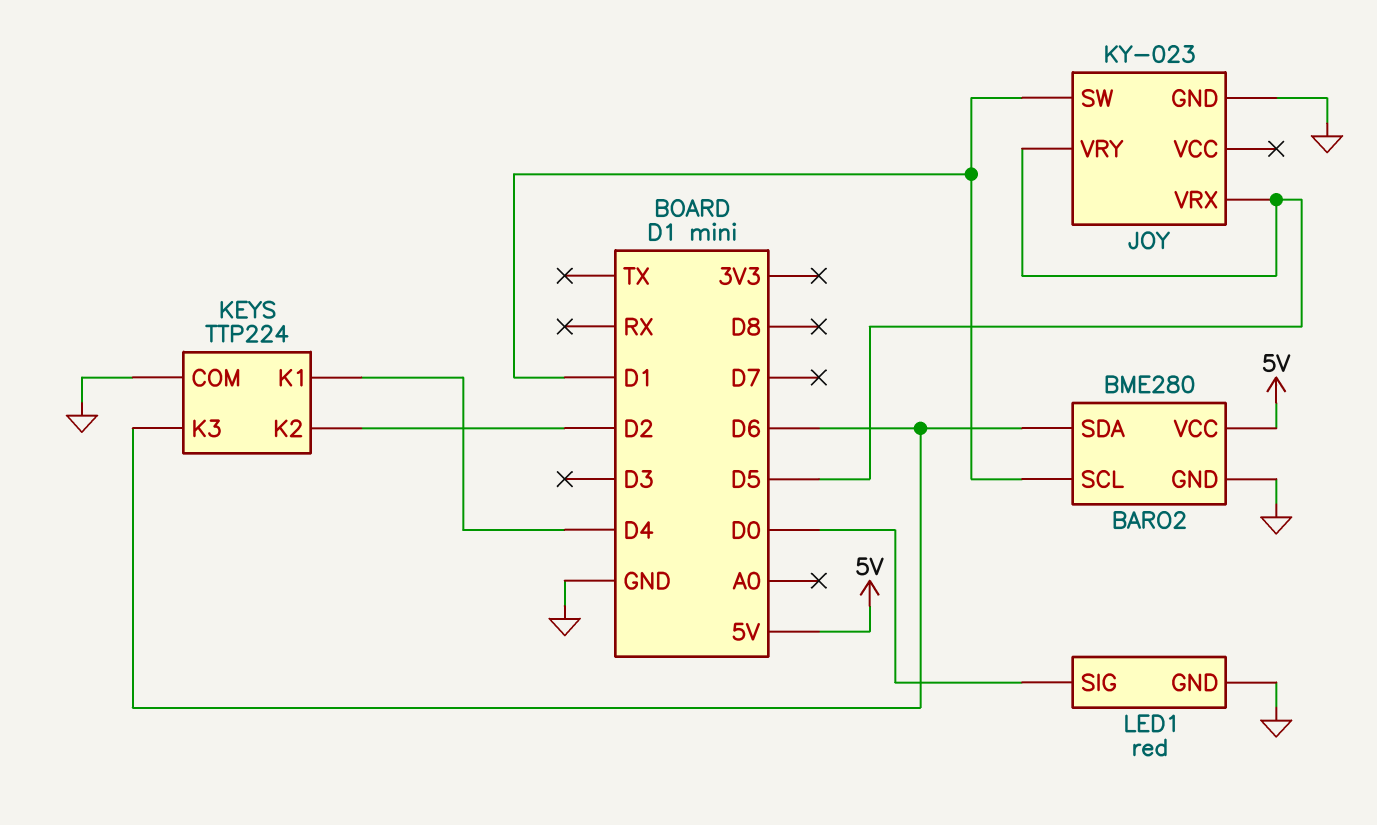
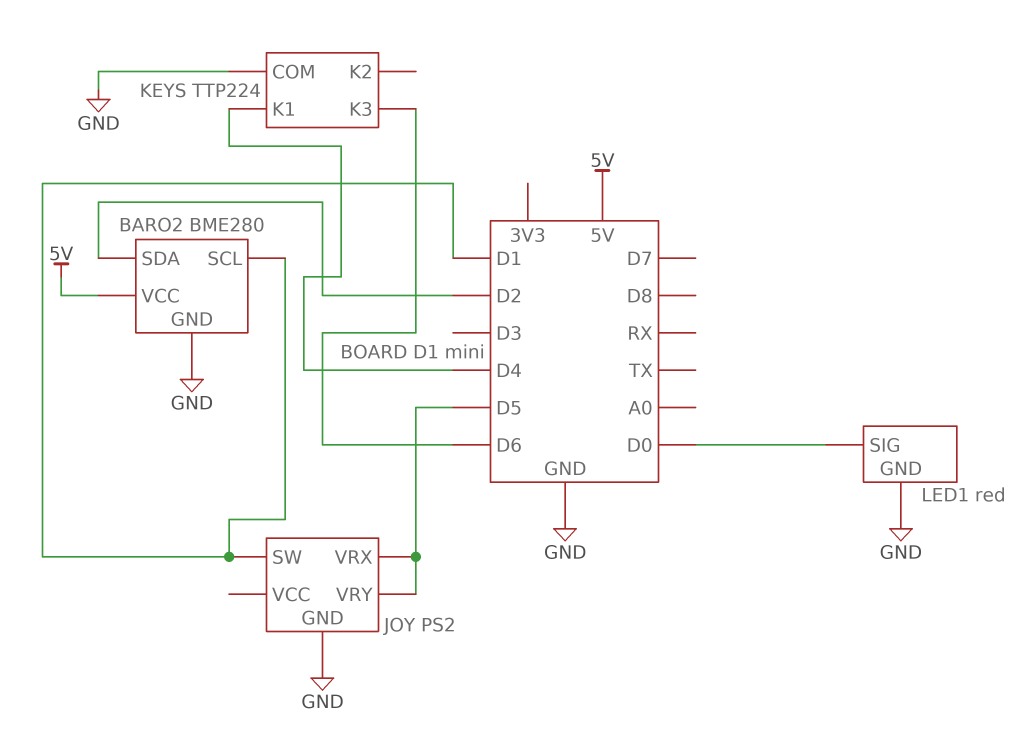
BARO2 pin SDA: D6 -> D2
JOY: KY-023 -> PS2
KEYS pin K2: D2 -> none

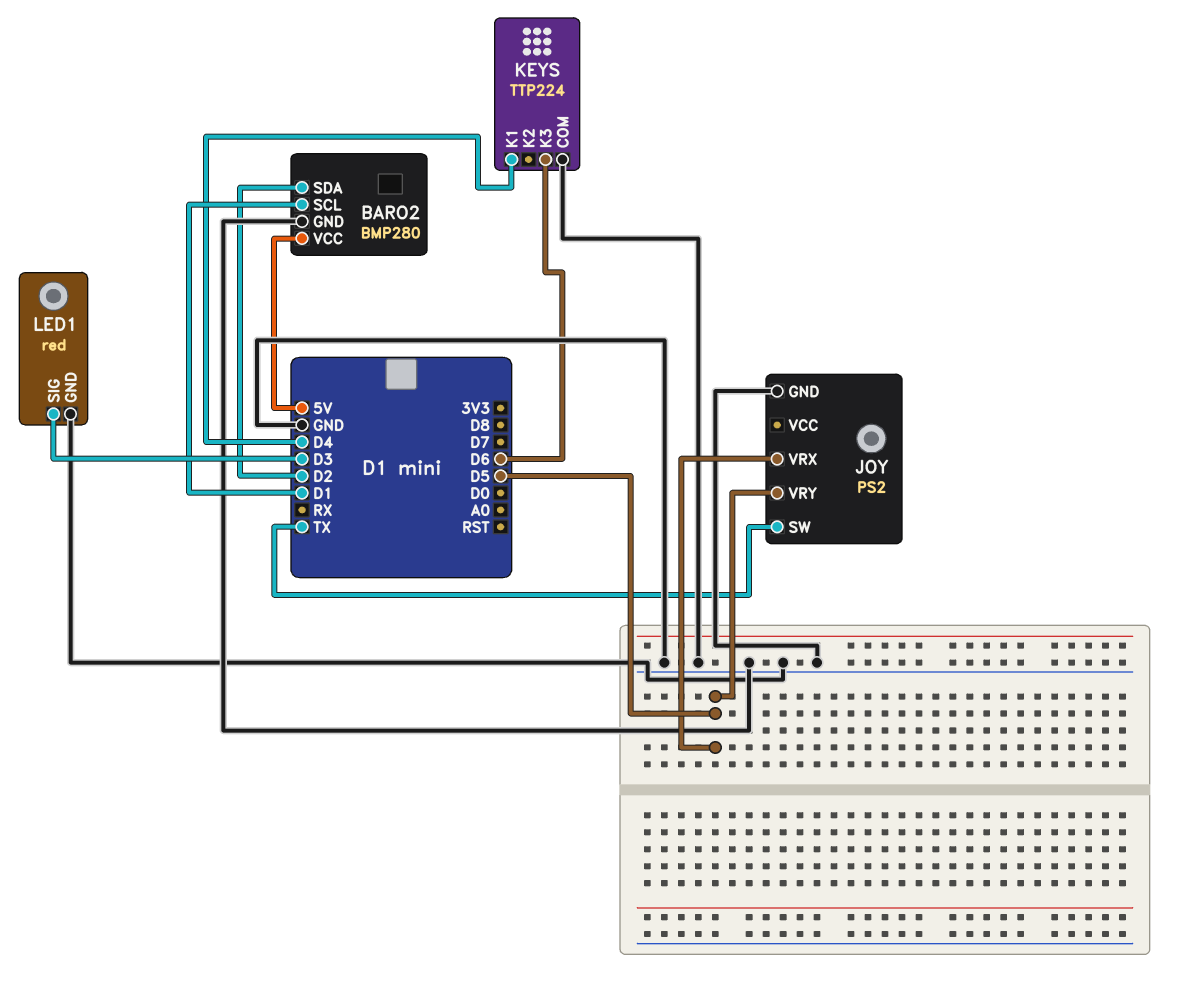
BARO2: BME280 -> BMP280
JOY pin SW: D1 -> TX
LED1 pin SIG: D0 -> D3

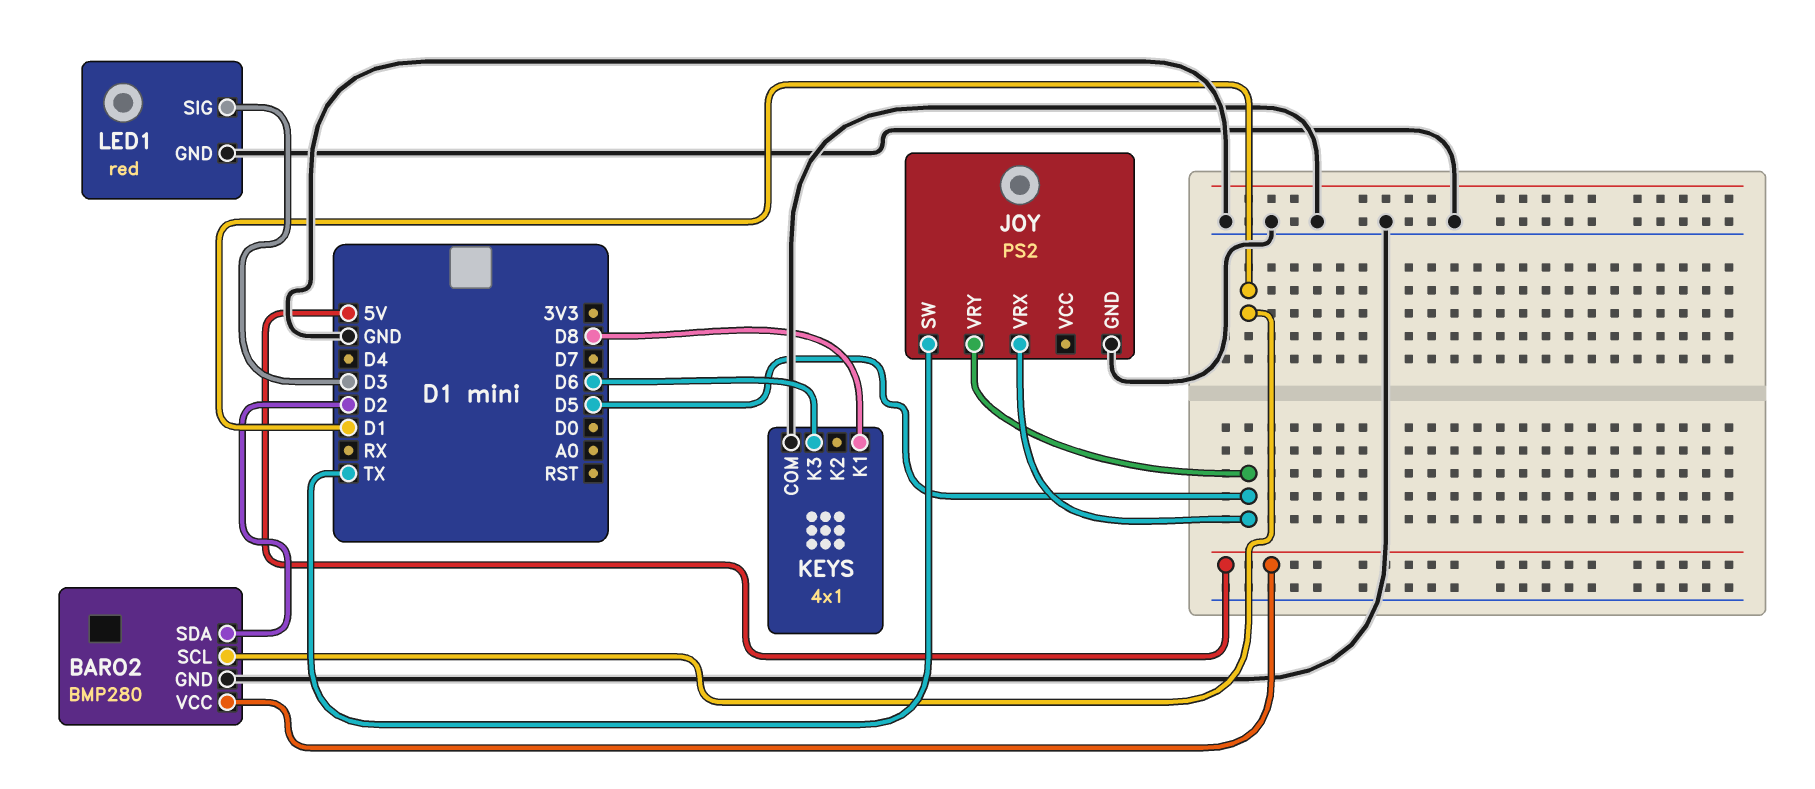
KEYS: TTP224 -> 4x1
KEYS pin K1: D4 -> D8

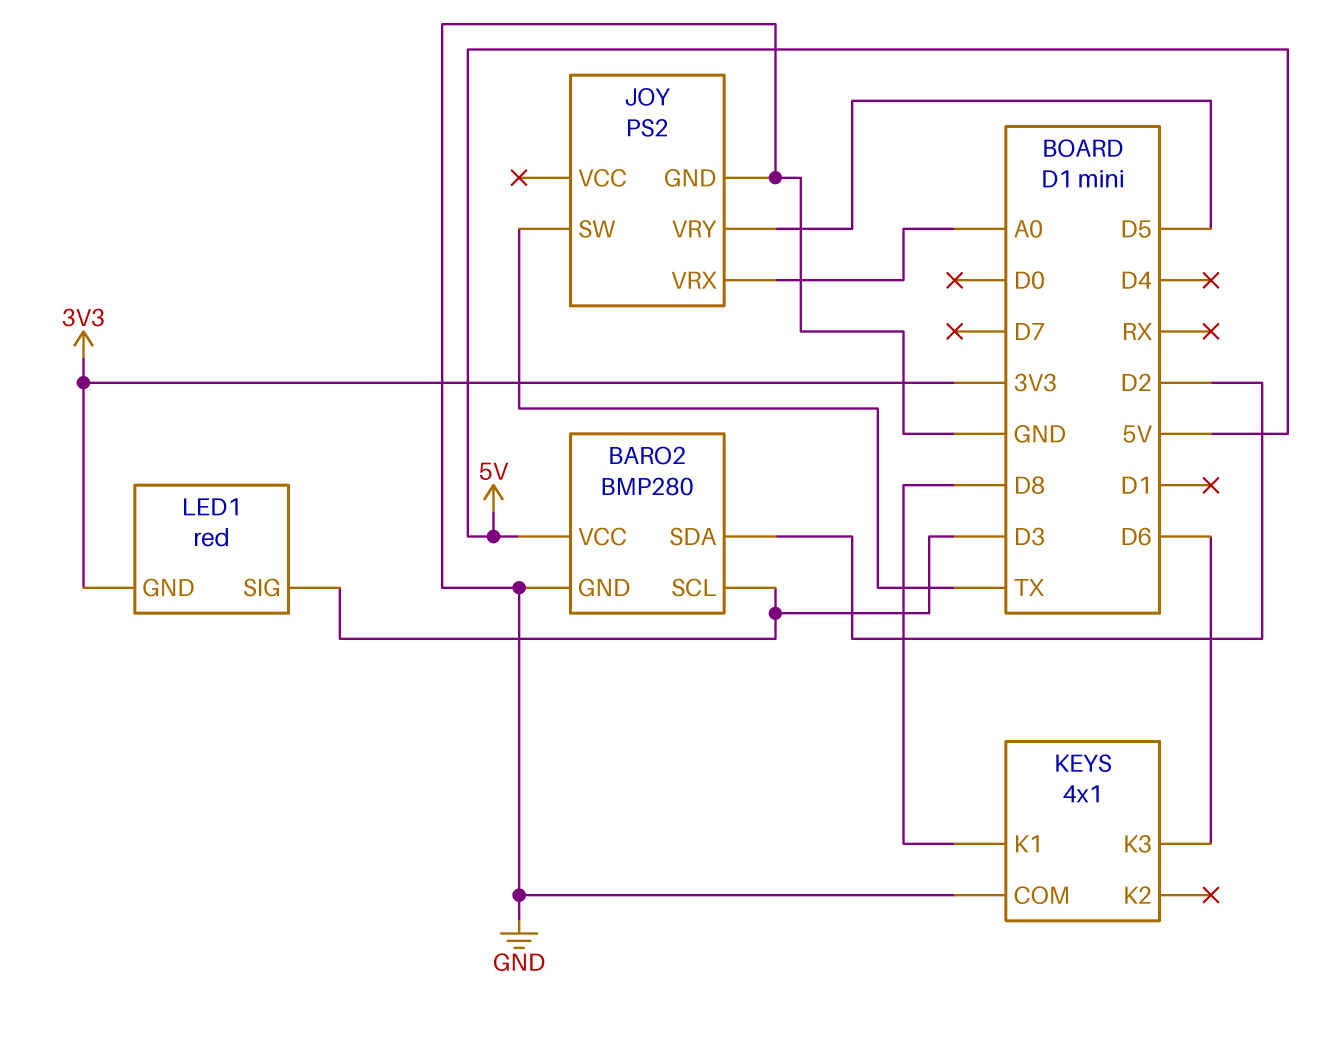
BARO2 pin SCL: D1 -> D3
JOY pin VRX: D5 -> A0
LED1 pin GND: GND -> 3V3

